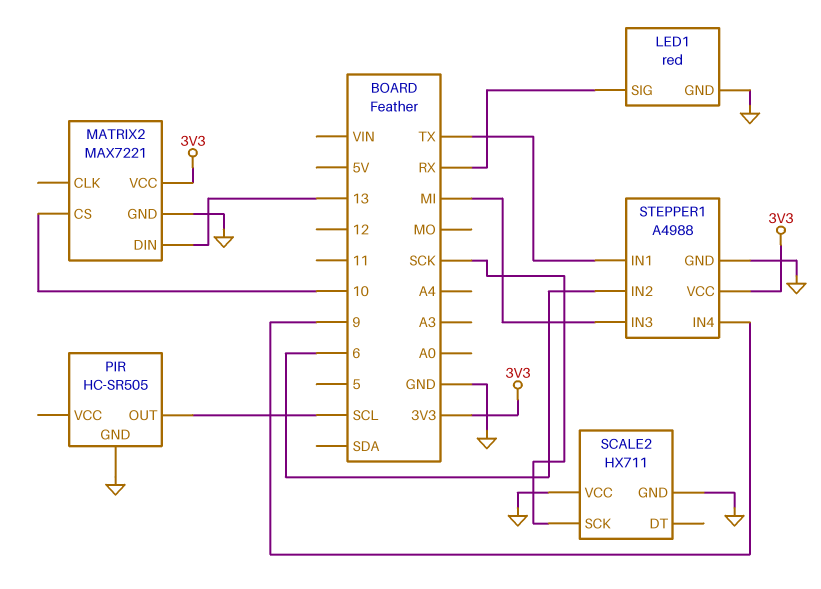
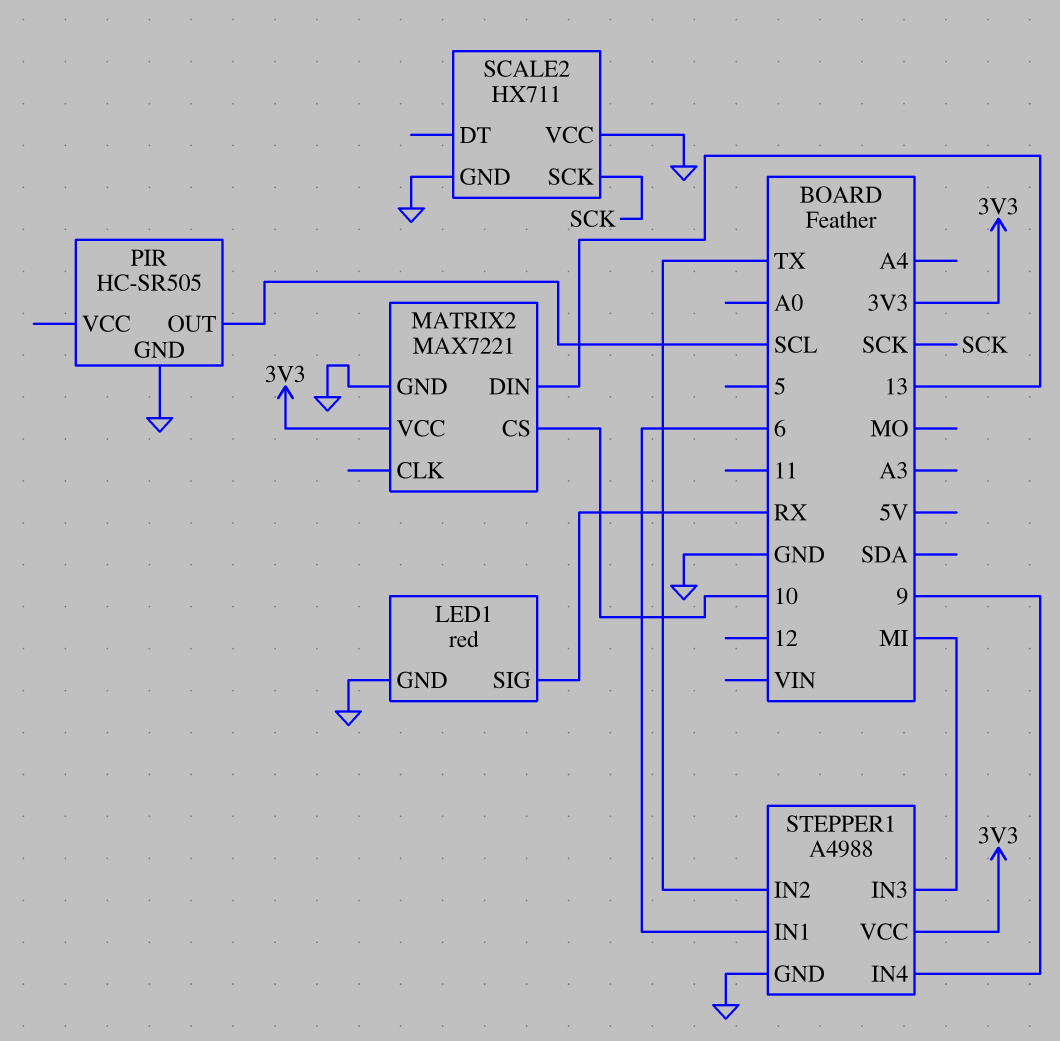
STEPPER1 pin IN1: TX -> 6
STEPPER1 pin IN2: 6 -> TX

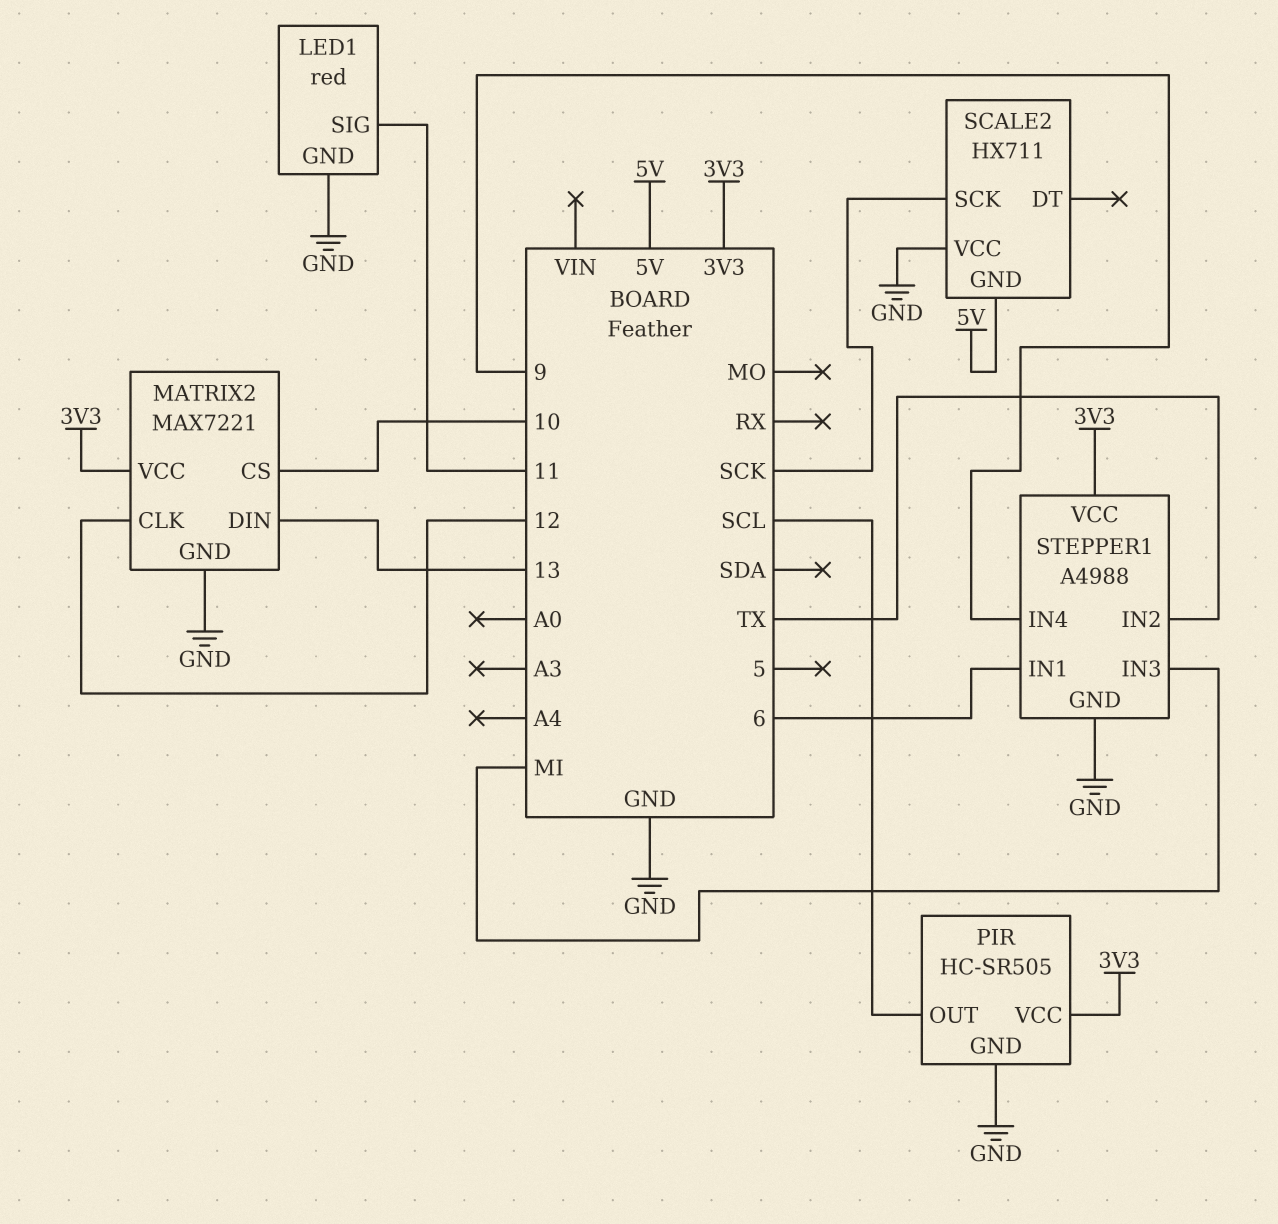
LED1 pin SIG: RX -> 11
MATRIX2 pin CLK: none -> 12
PIR pin VCC: none -> 3V3
SCALE2 pin GND: GND -> 5V

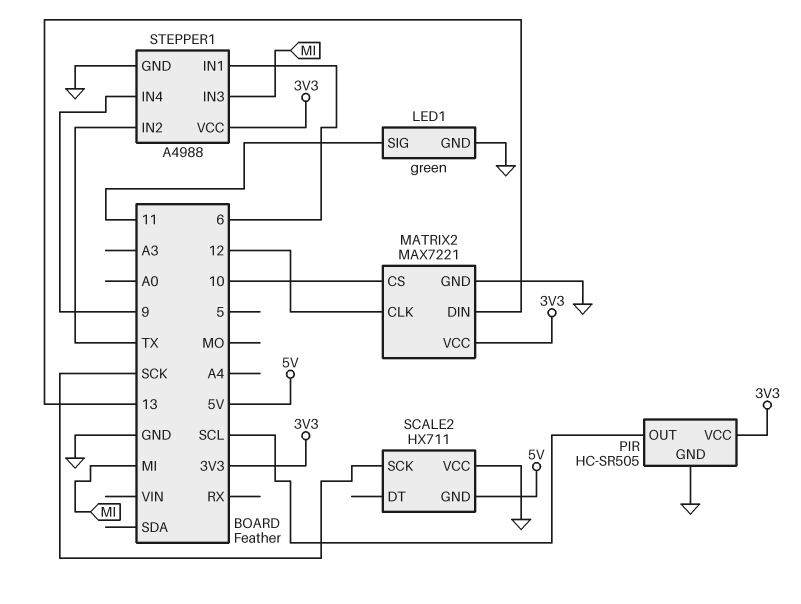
LED1: red -> green

